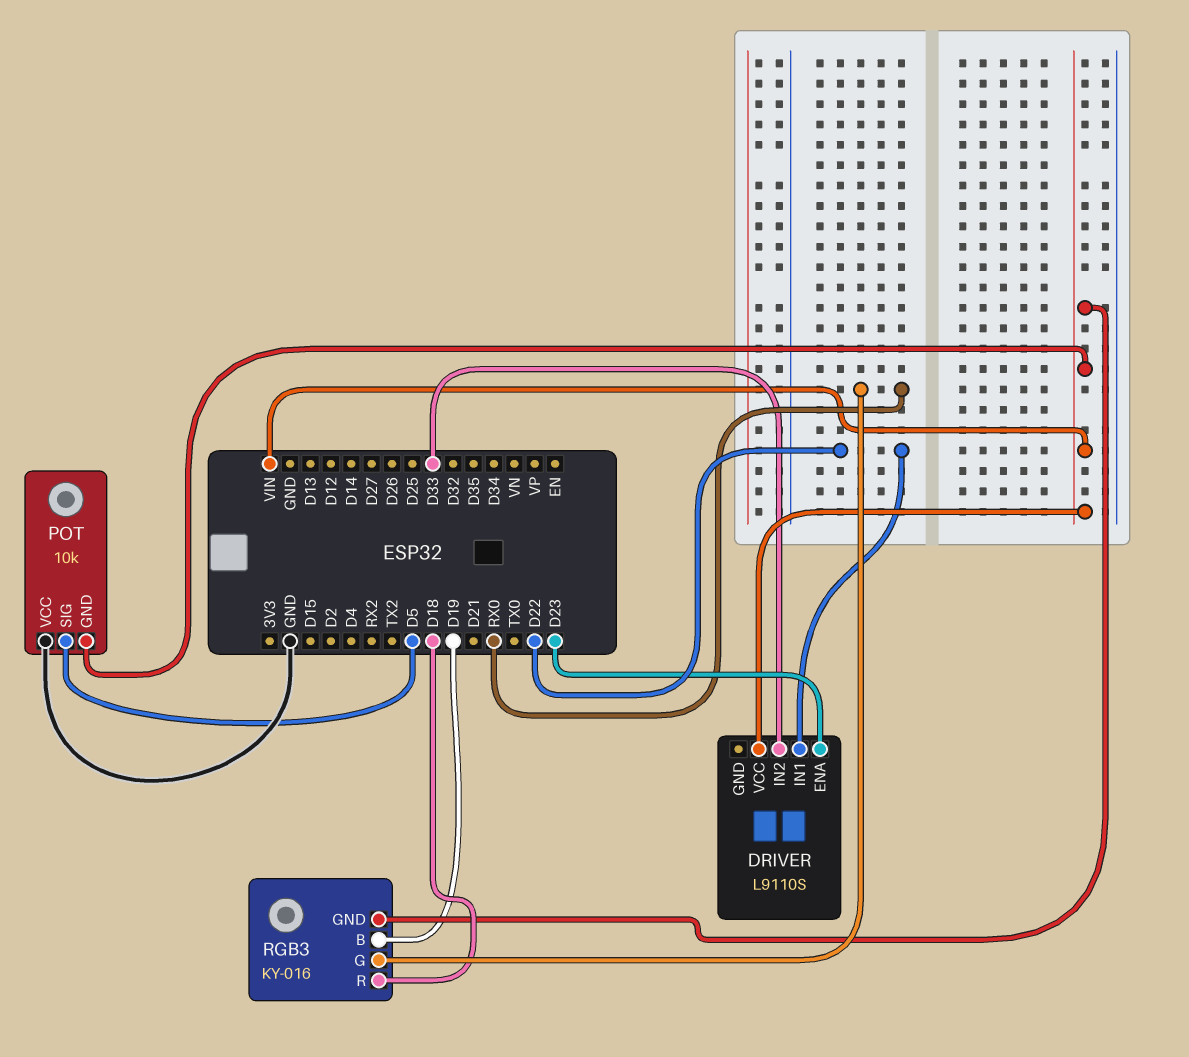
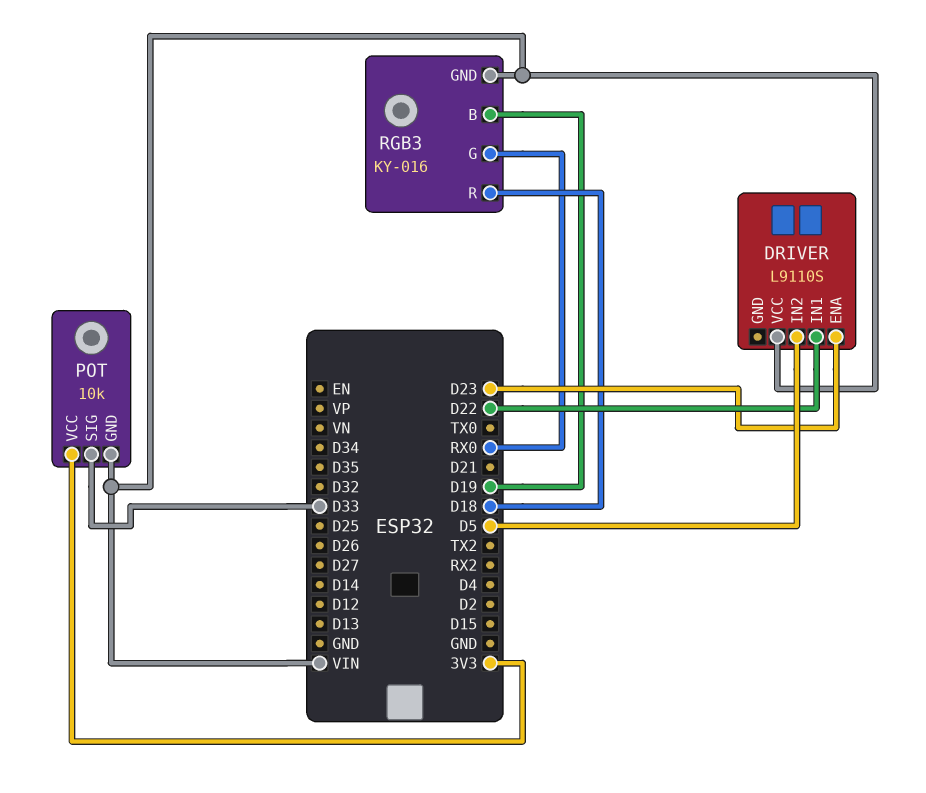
DRIVER pin IN2: D33 -> D5
POT pin SIG: D5 -> D33
POT pin VCC: GND -> 3V3

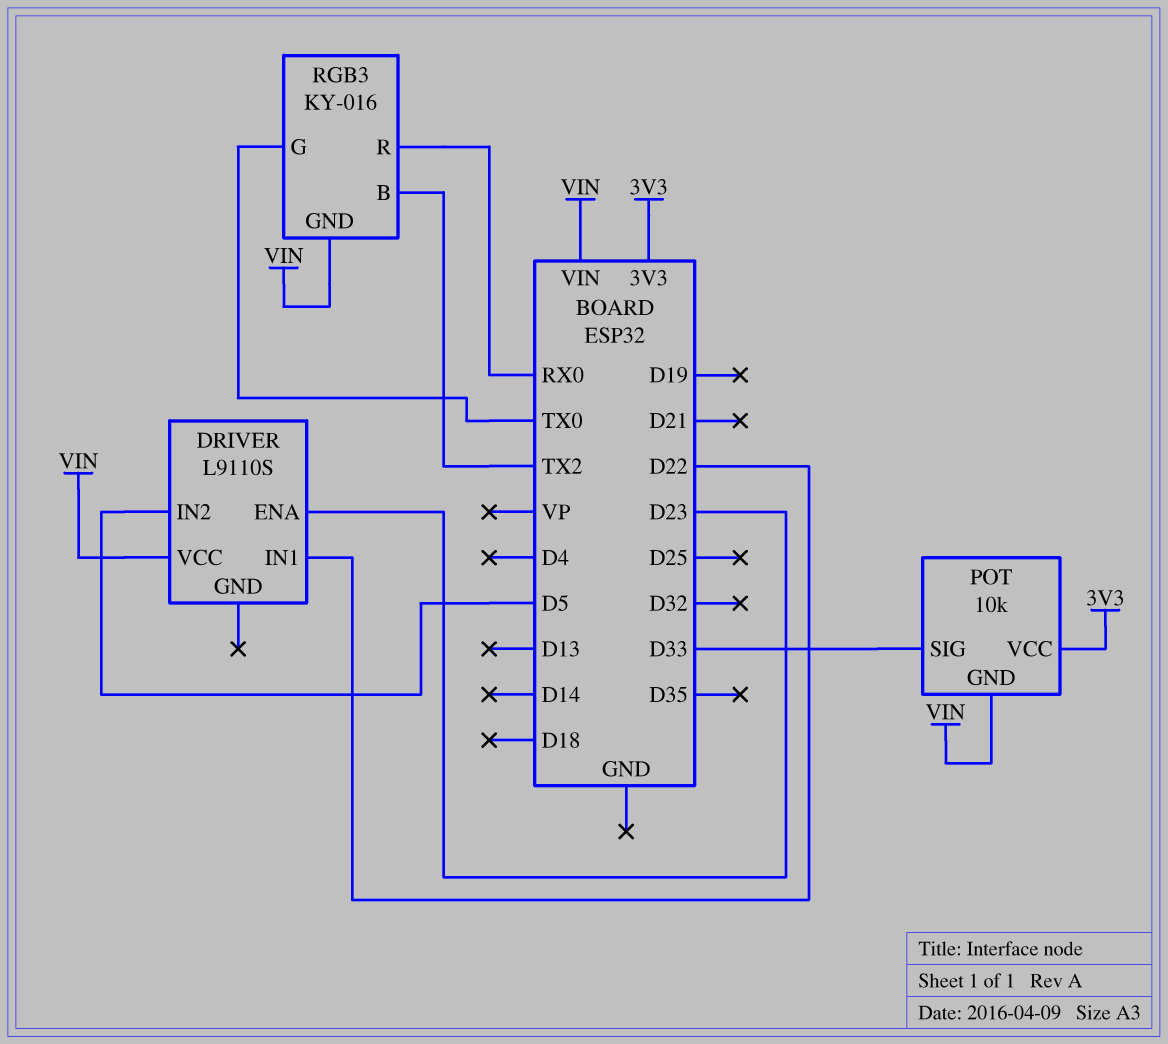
RGB3 pin B: D19 -> TX2
RGB3 pin G: RX0 -> TX0
RGB3 pin R: D18 -> RX0

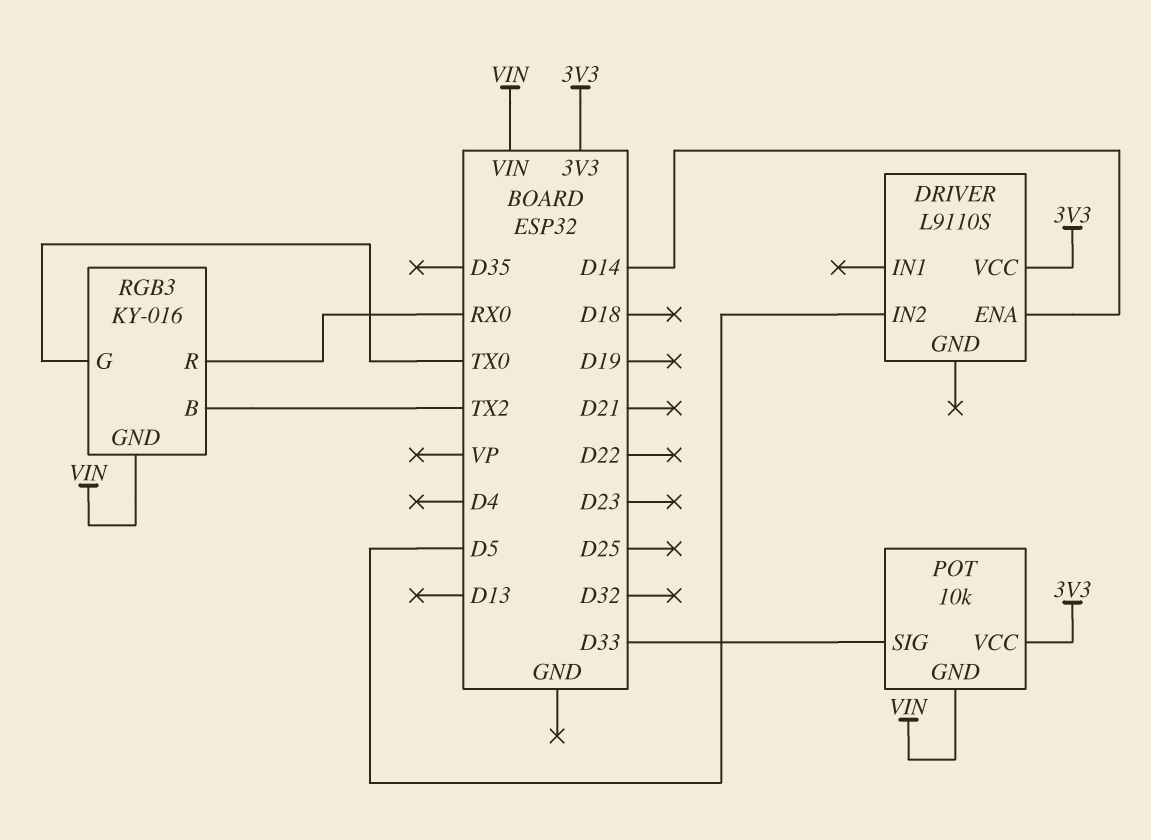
DRIVER pin ENA: D23 -> D14
DRIVER pin IN1: D22 -> none
DRIVER pin VCC: VIN -> 3V3

